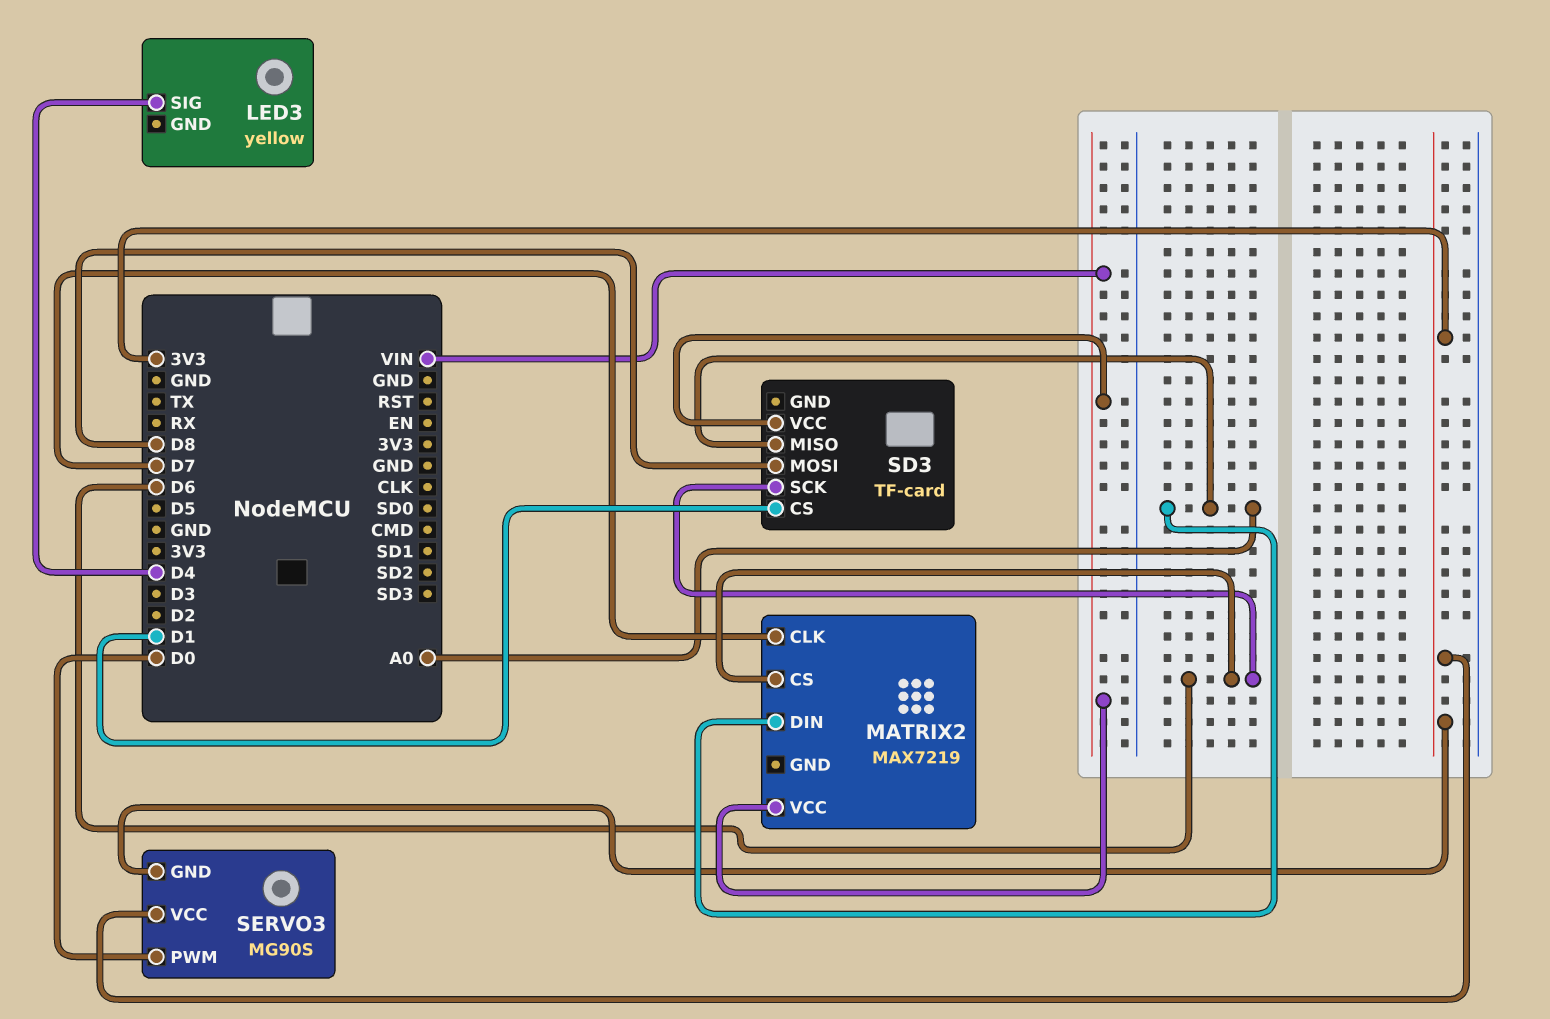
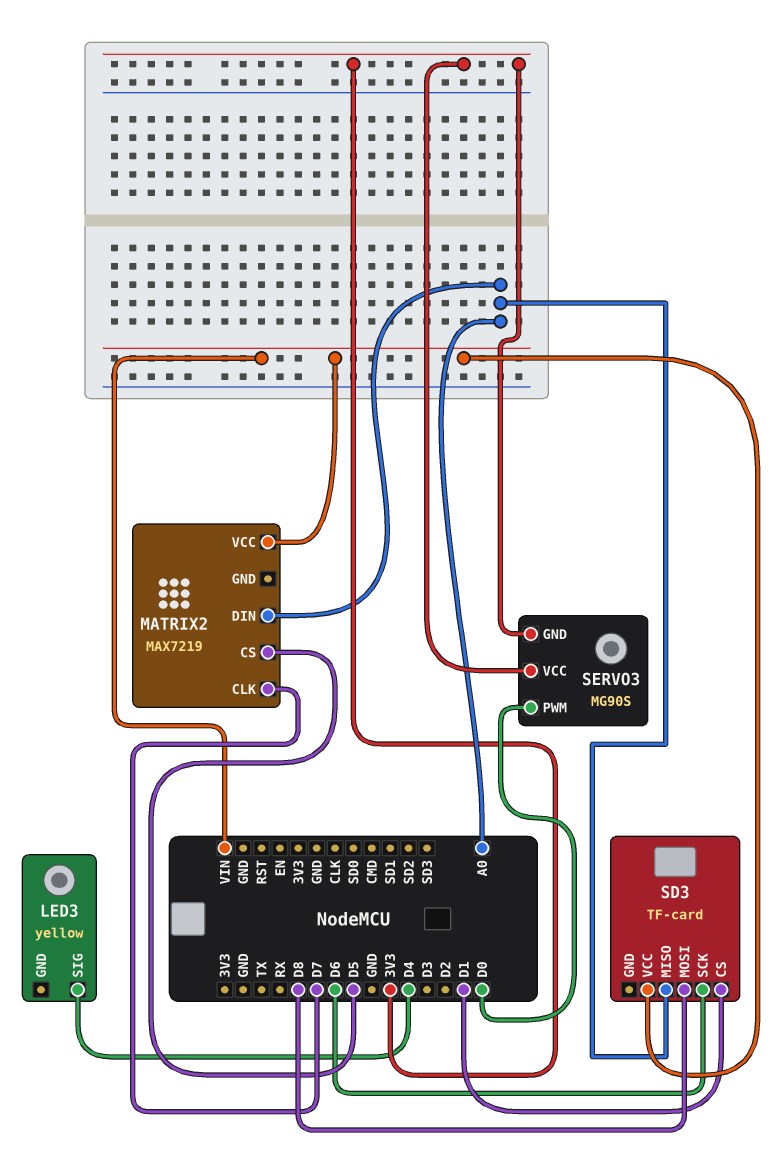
MATRIX2 pin CS: D6 -> D5

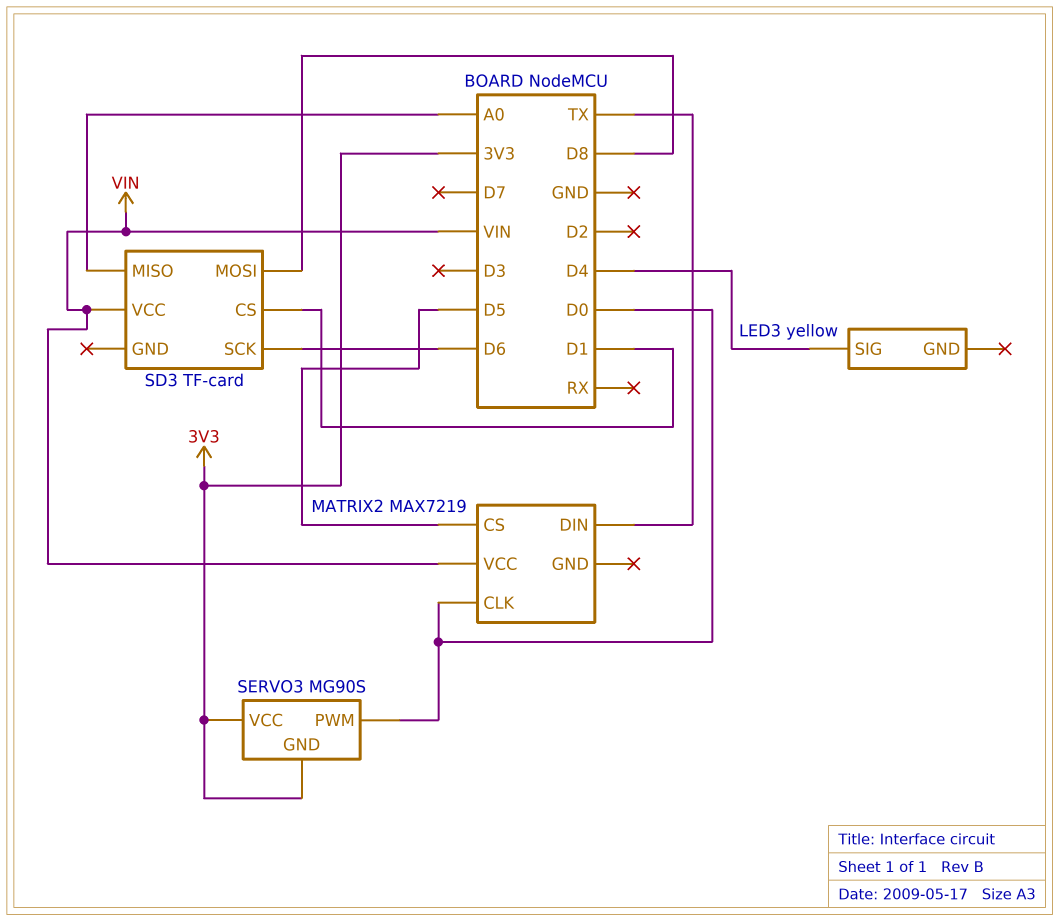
MATRIX2 pin CLK: D7 -> D0
MATRIX2 pin DIN: A0 -> TX

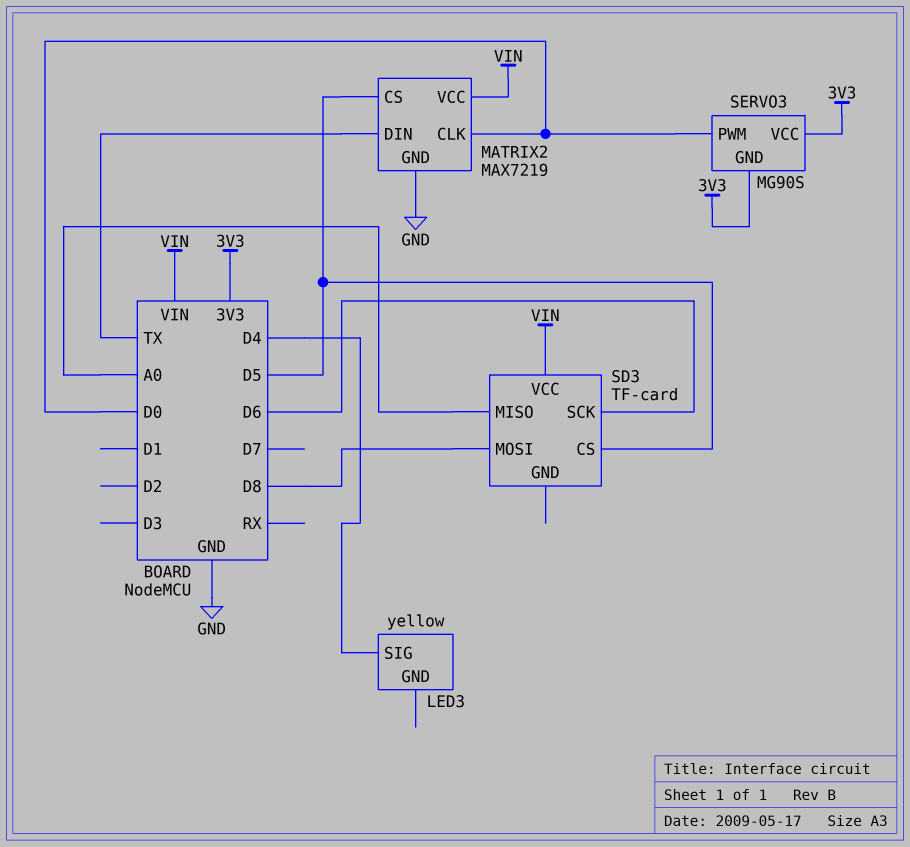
MATRIX2 pin GND: none -> GND
SD3 pin CS: D1 -> D5

